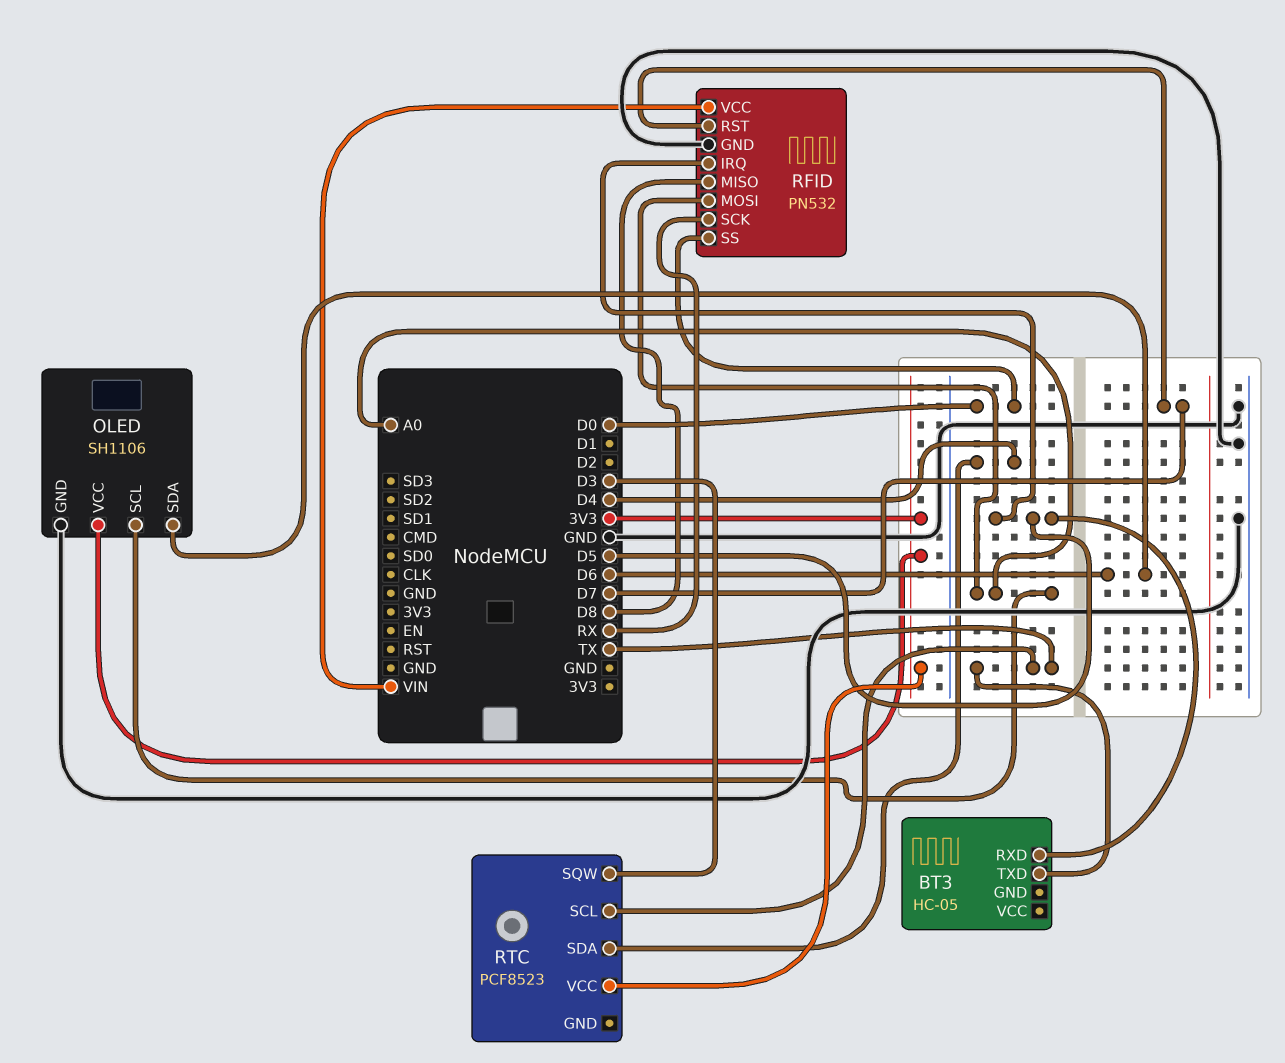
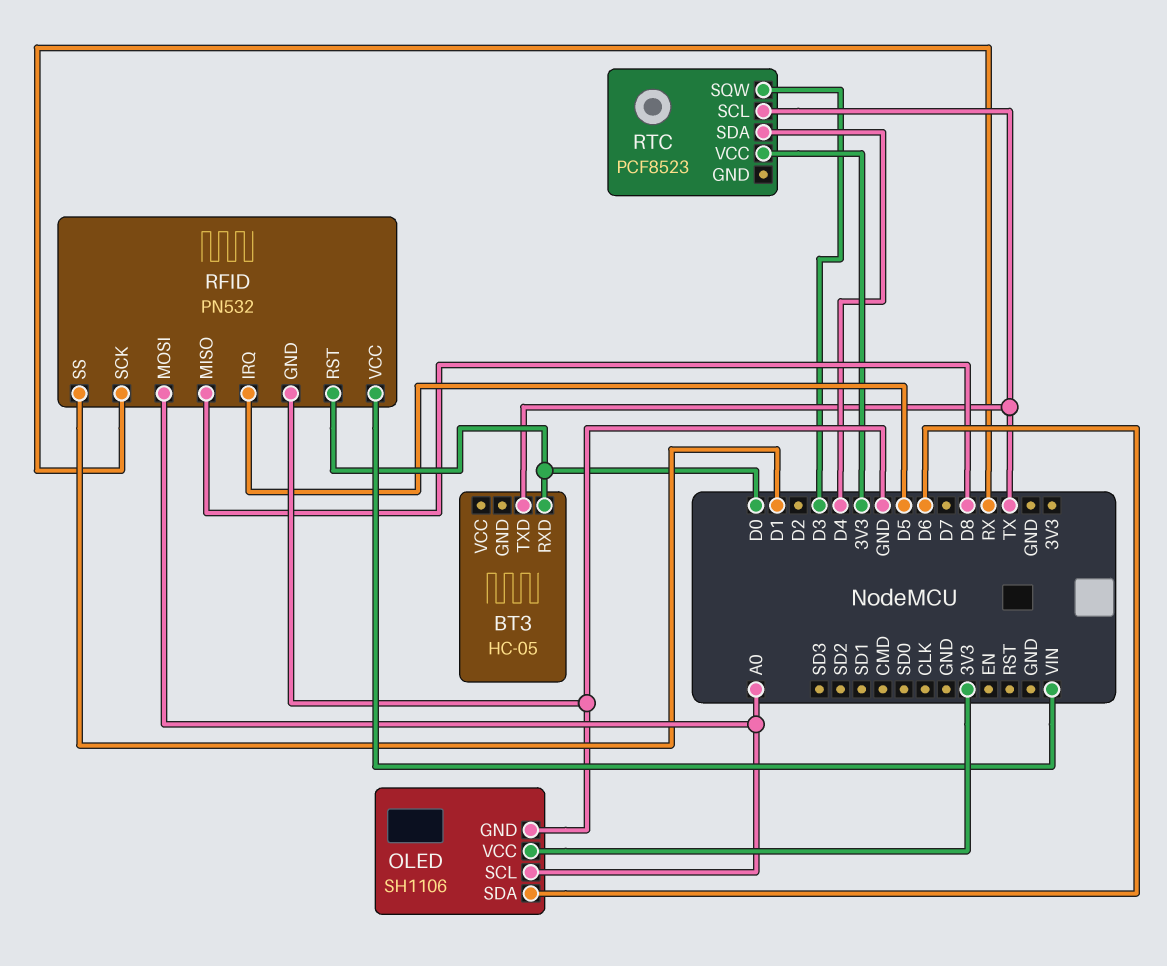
BT3 pin RXD: D5 -> D0
RFID pin RST: D7 -> D0
RFID pin SS: D0 -> D1

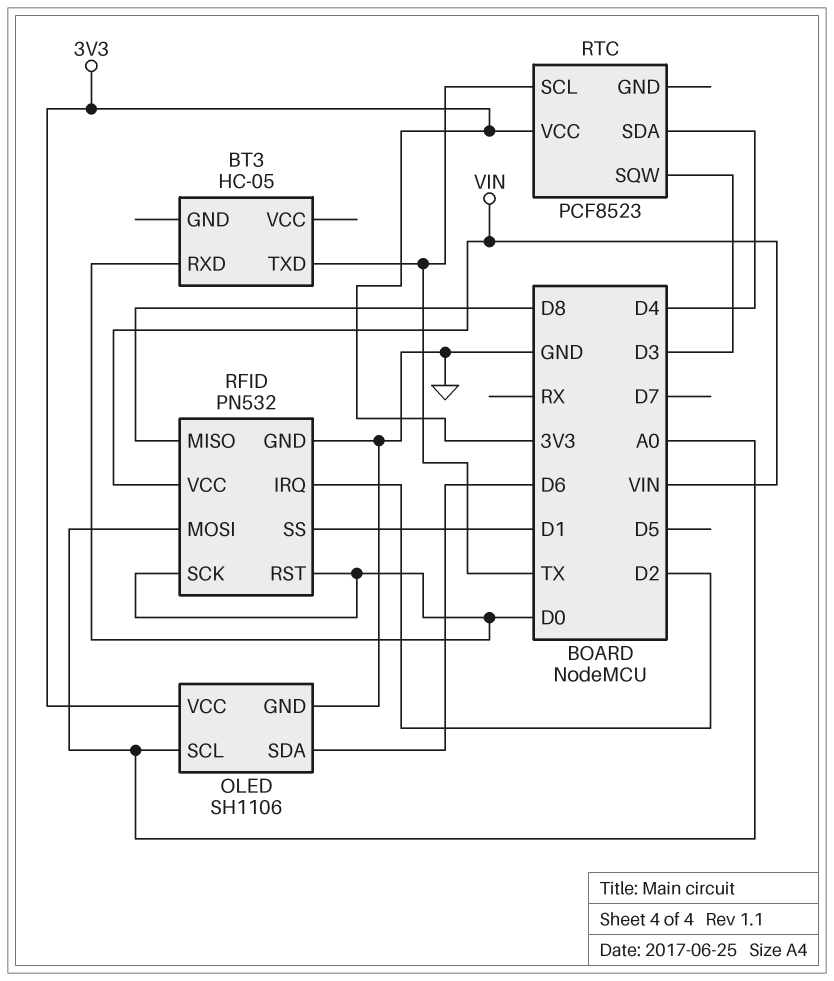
RFID pin IRQ: D5 -> D2
RFID pin SCK: RX -> D0

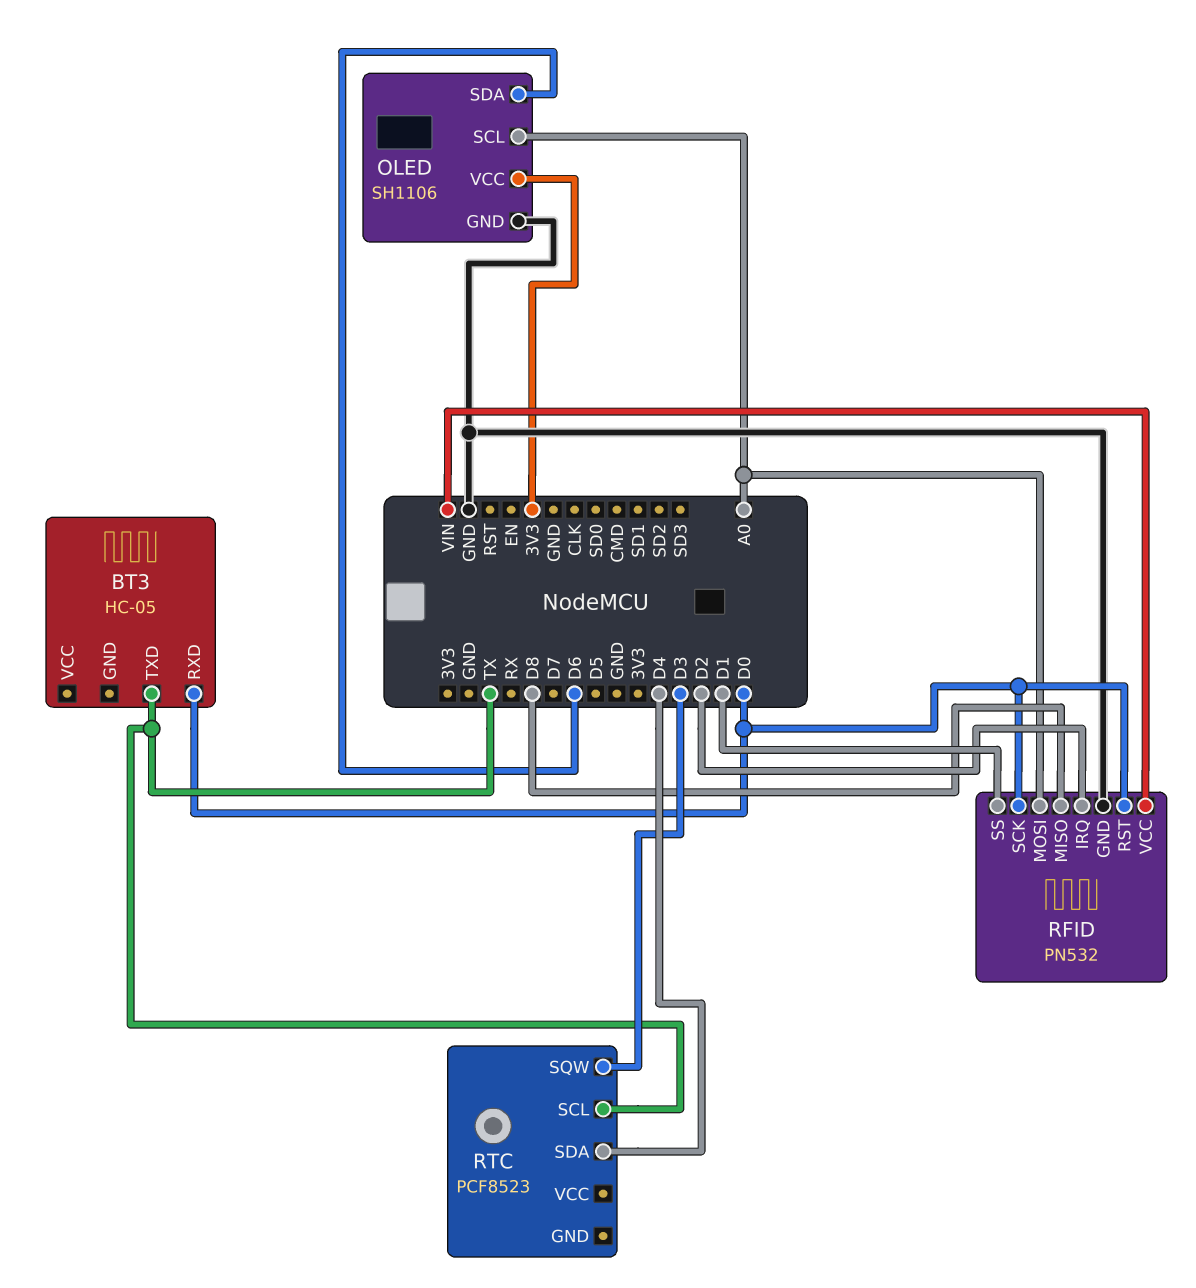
RTC pin VCC: 3V3 -> none

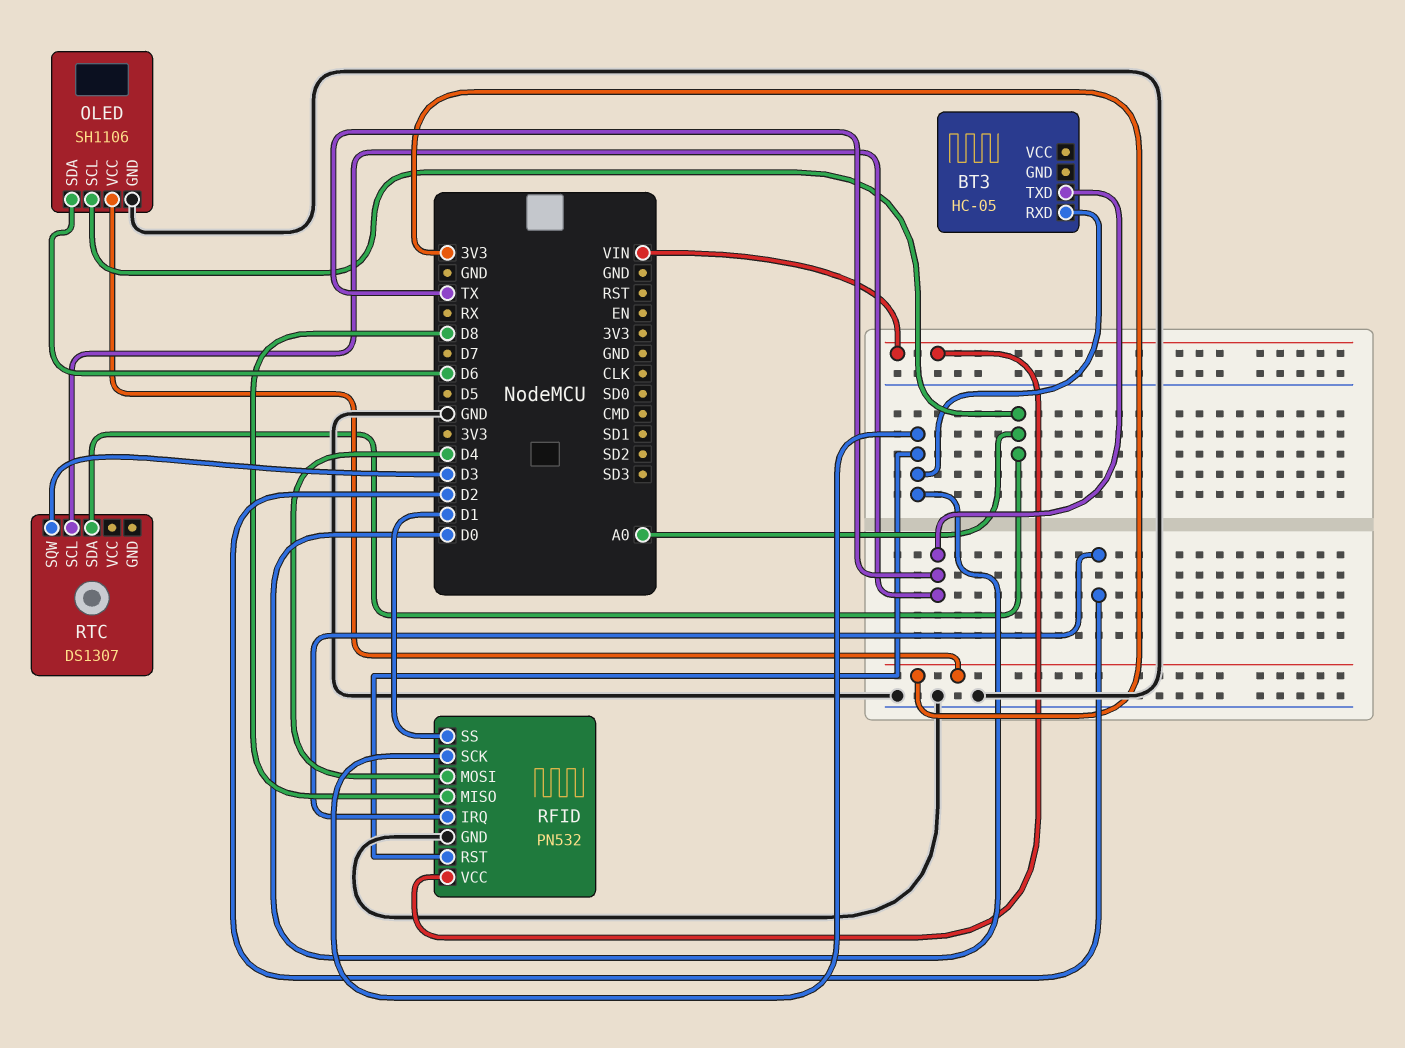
RFID pin MOSI: A0 -> D4
RTC: PCF8523 -> DS1307
RTC pin SDA: D4 -> A0

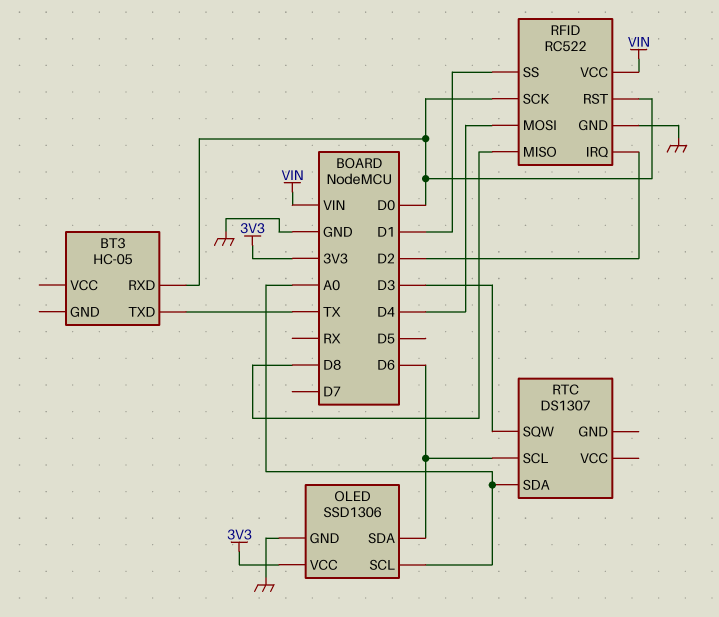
OLED: SH1106 -> SSD1306
RFID: PN532 -> RC522
RTC pin SCL: TX -> D6

